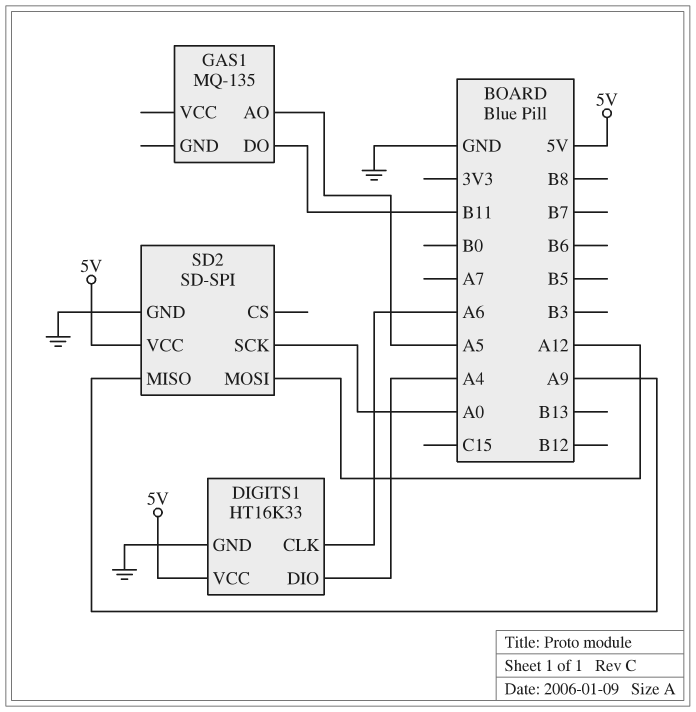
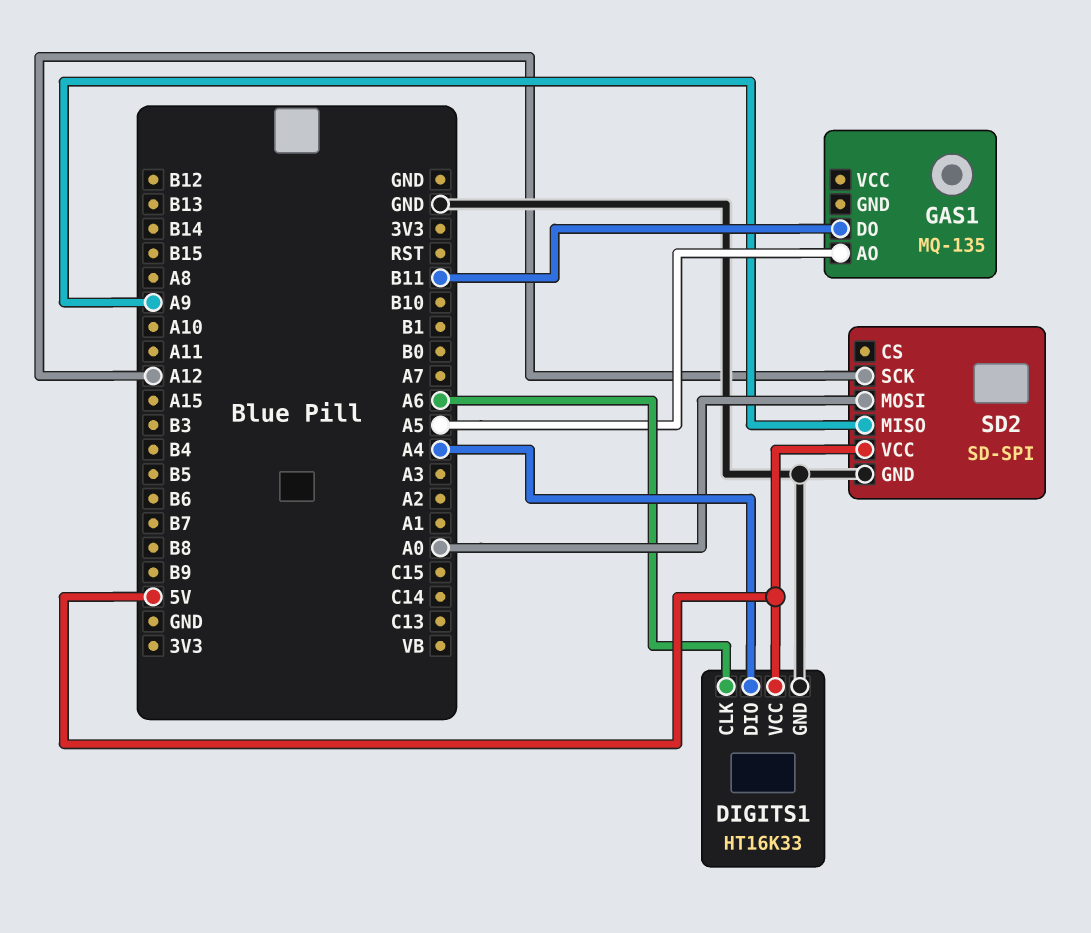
SD2 pin MOSI: A12 -> A0
SD2 pin SCK: A0 -> A12

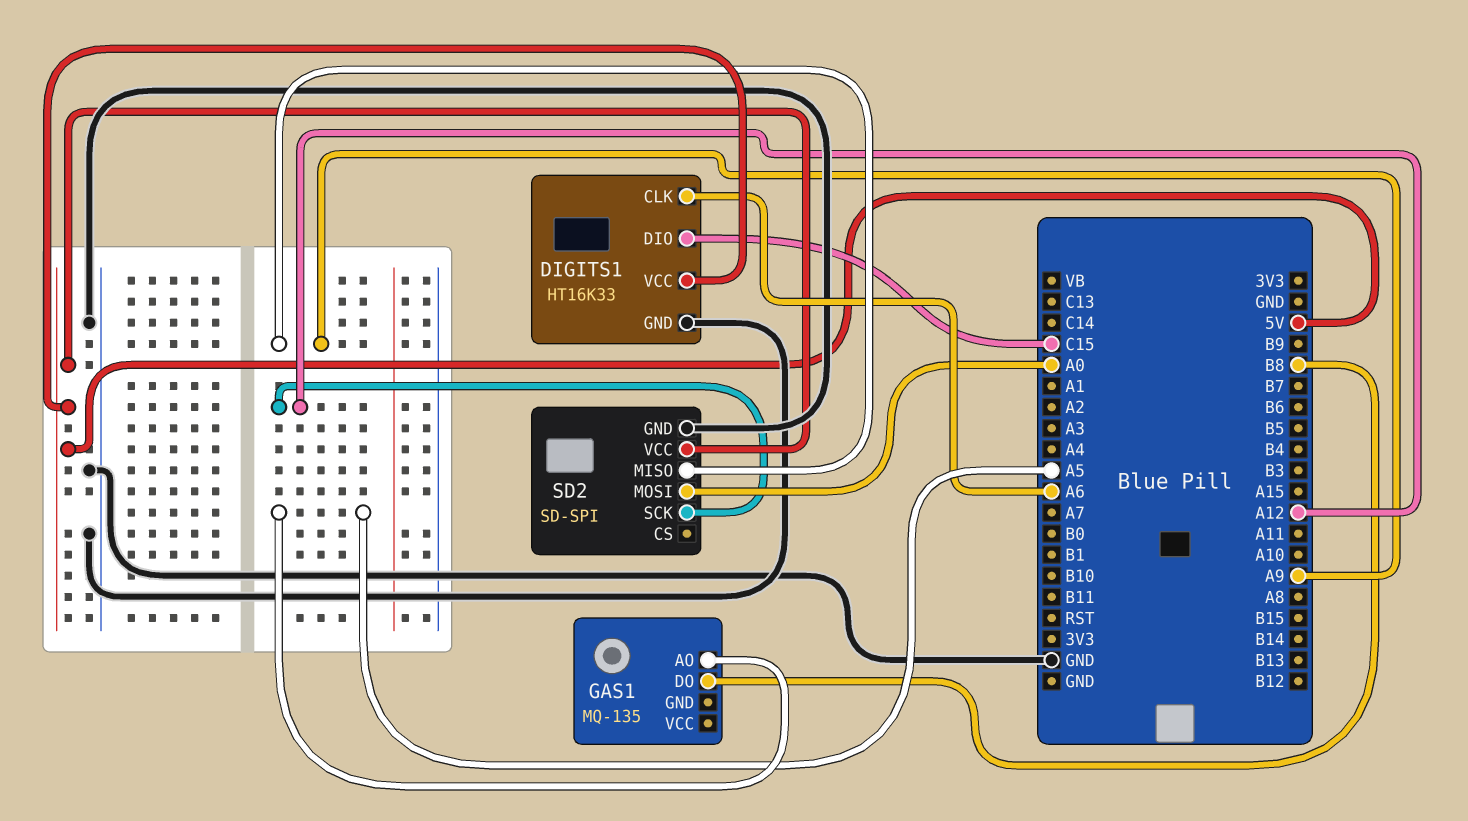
DIGITS1 pin DIO: A4 -> C15
GAS1 pin DO: B11 -> B8

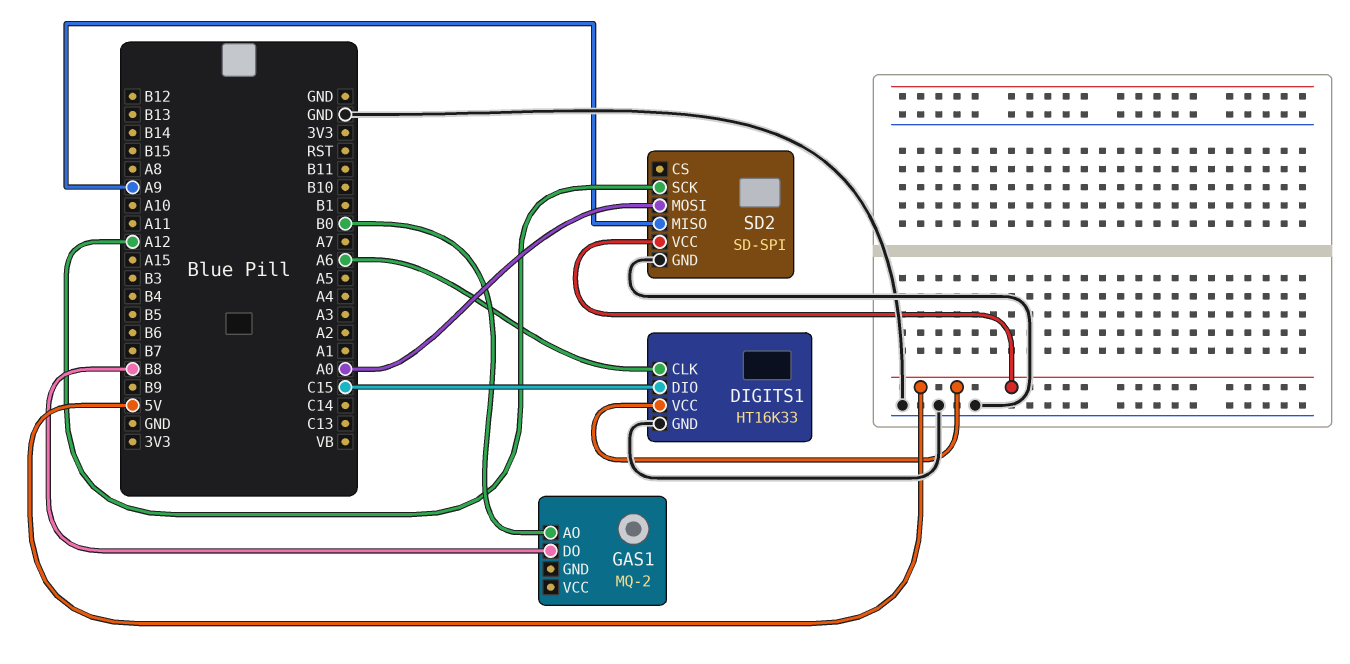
GAS1: MQ-135 -> MQ-2
GAS1 pin AO: A5 -> B0

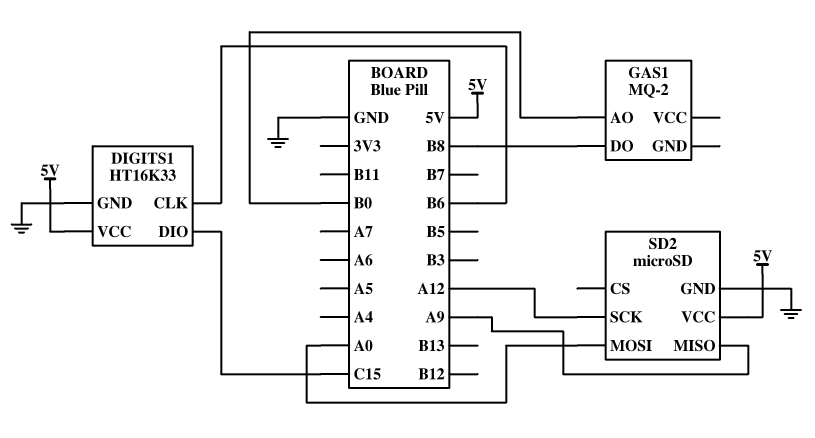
DIGITS1 pin CLK: A6 -> B6
SD2: SD-SPI -> microSD

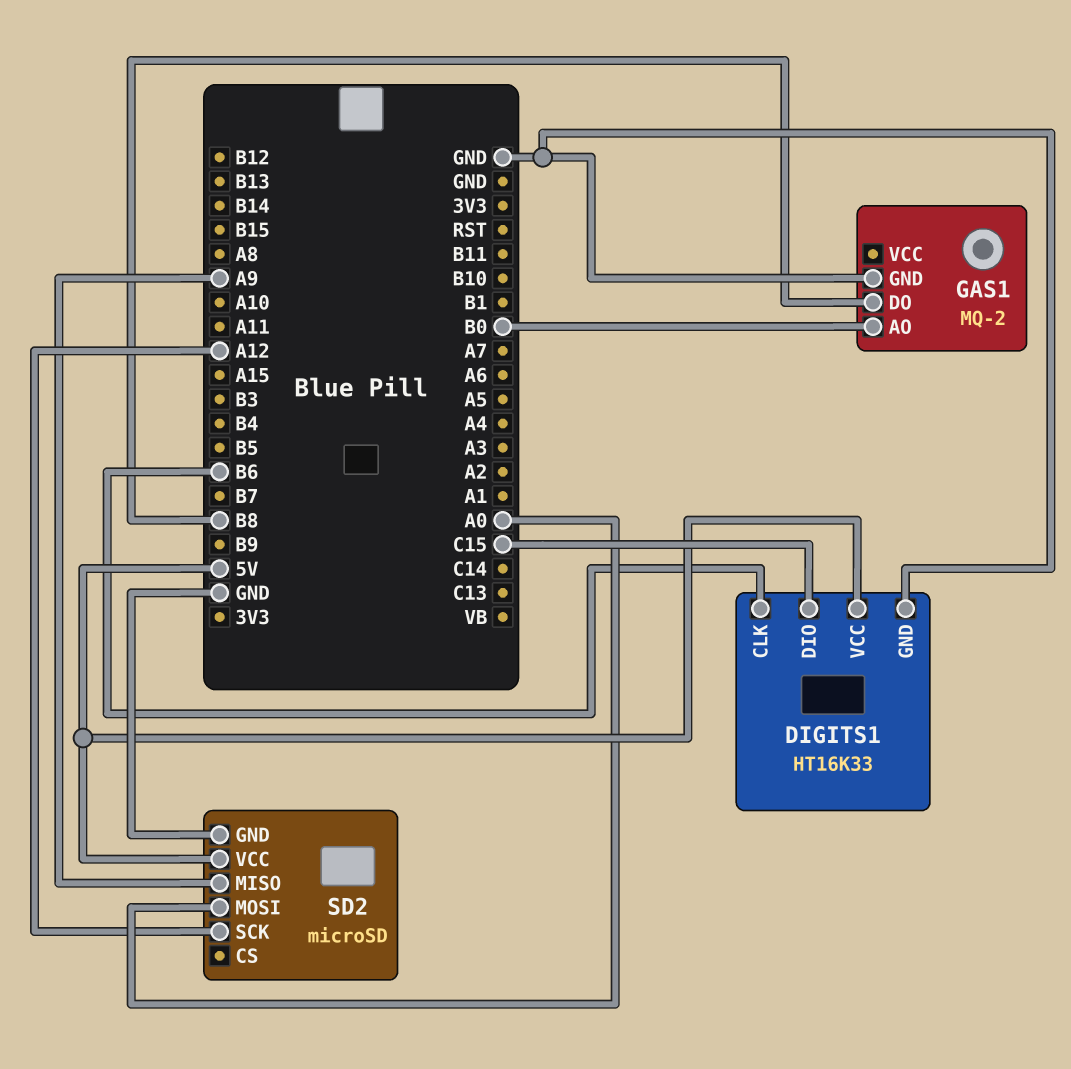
GAS1 pin GND: none -> GND

